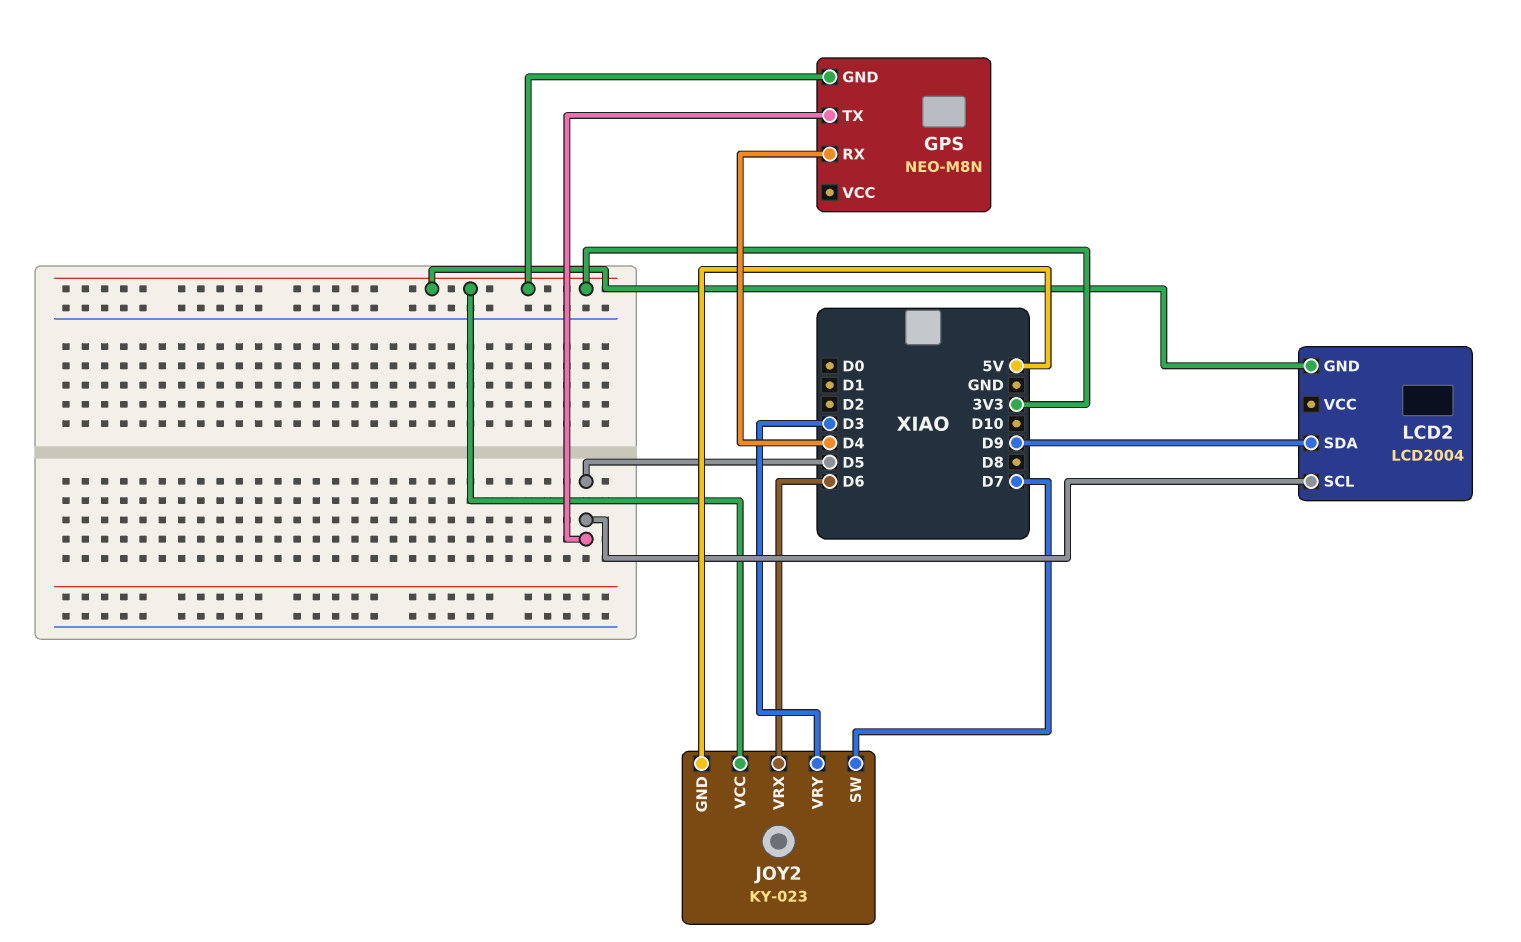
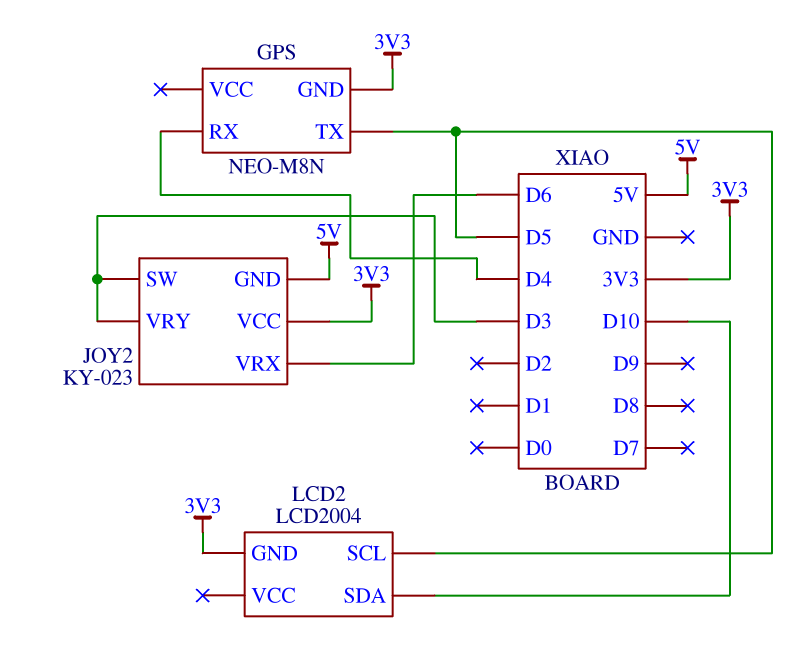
JOY2 pin SW: D7 -> D3
LCD2 pin SDA: D9 -> D10

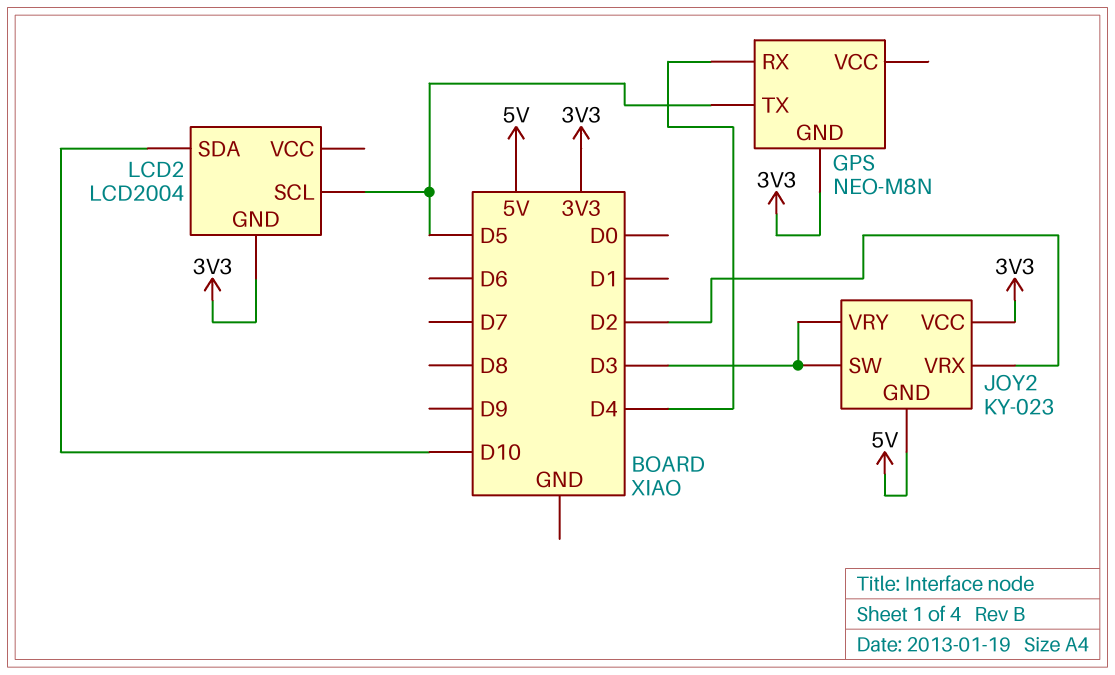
JOY2 pin VRX: D6 -> D2

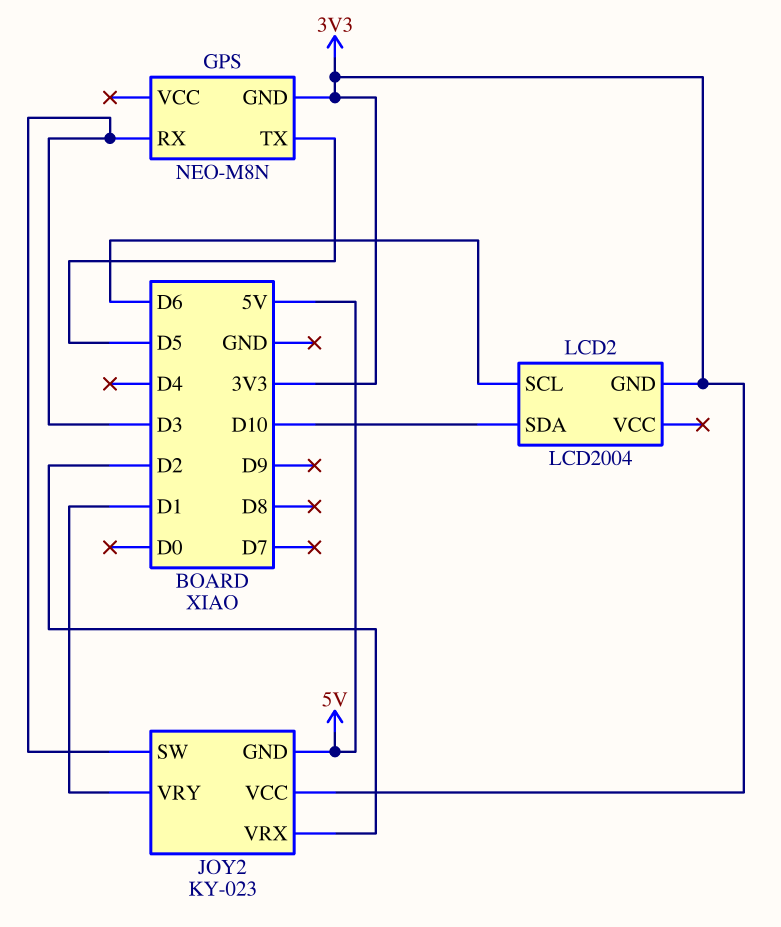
GPS pin RX: D4 -> D3
JOY2 pin VRY: D3 -> D1
LCD2 pin SCL: D5 -> D6

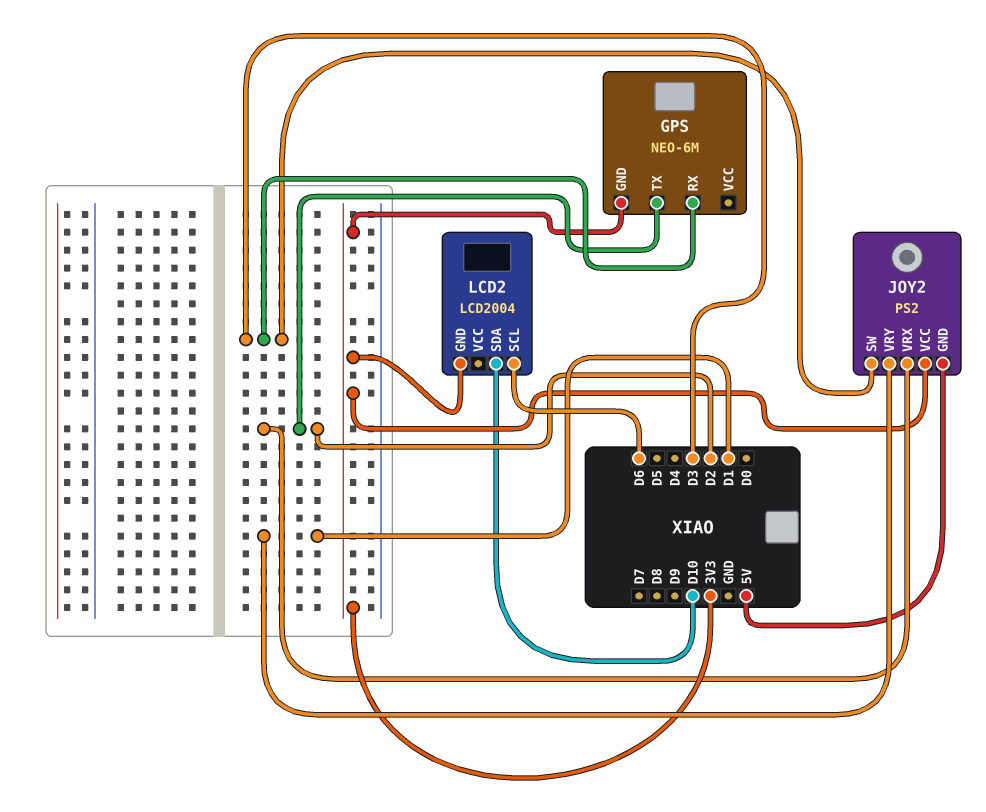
GPS: NEO-M8N -> NEO-6M
GPS pin TX: D5 -> D2
JOY2: KY-023 -> PS2

